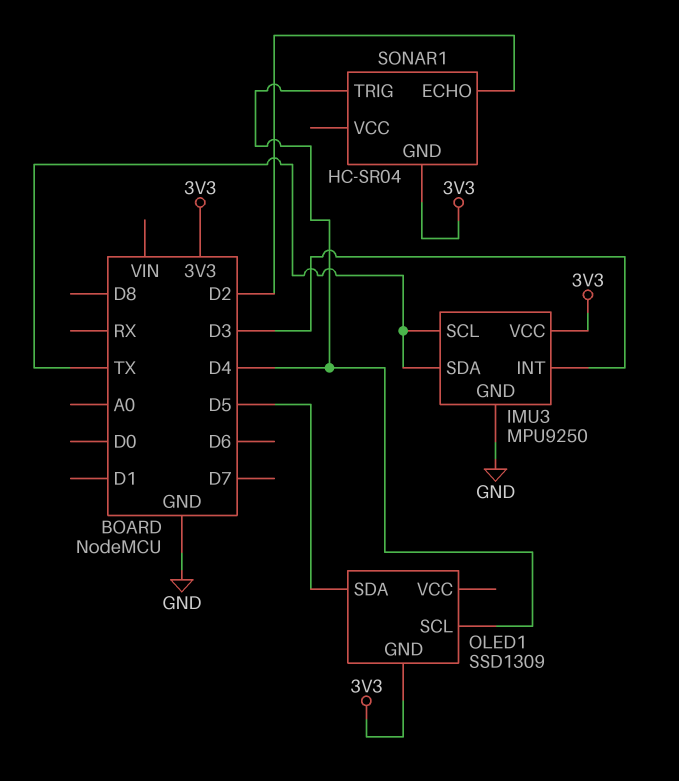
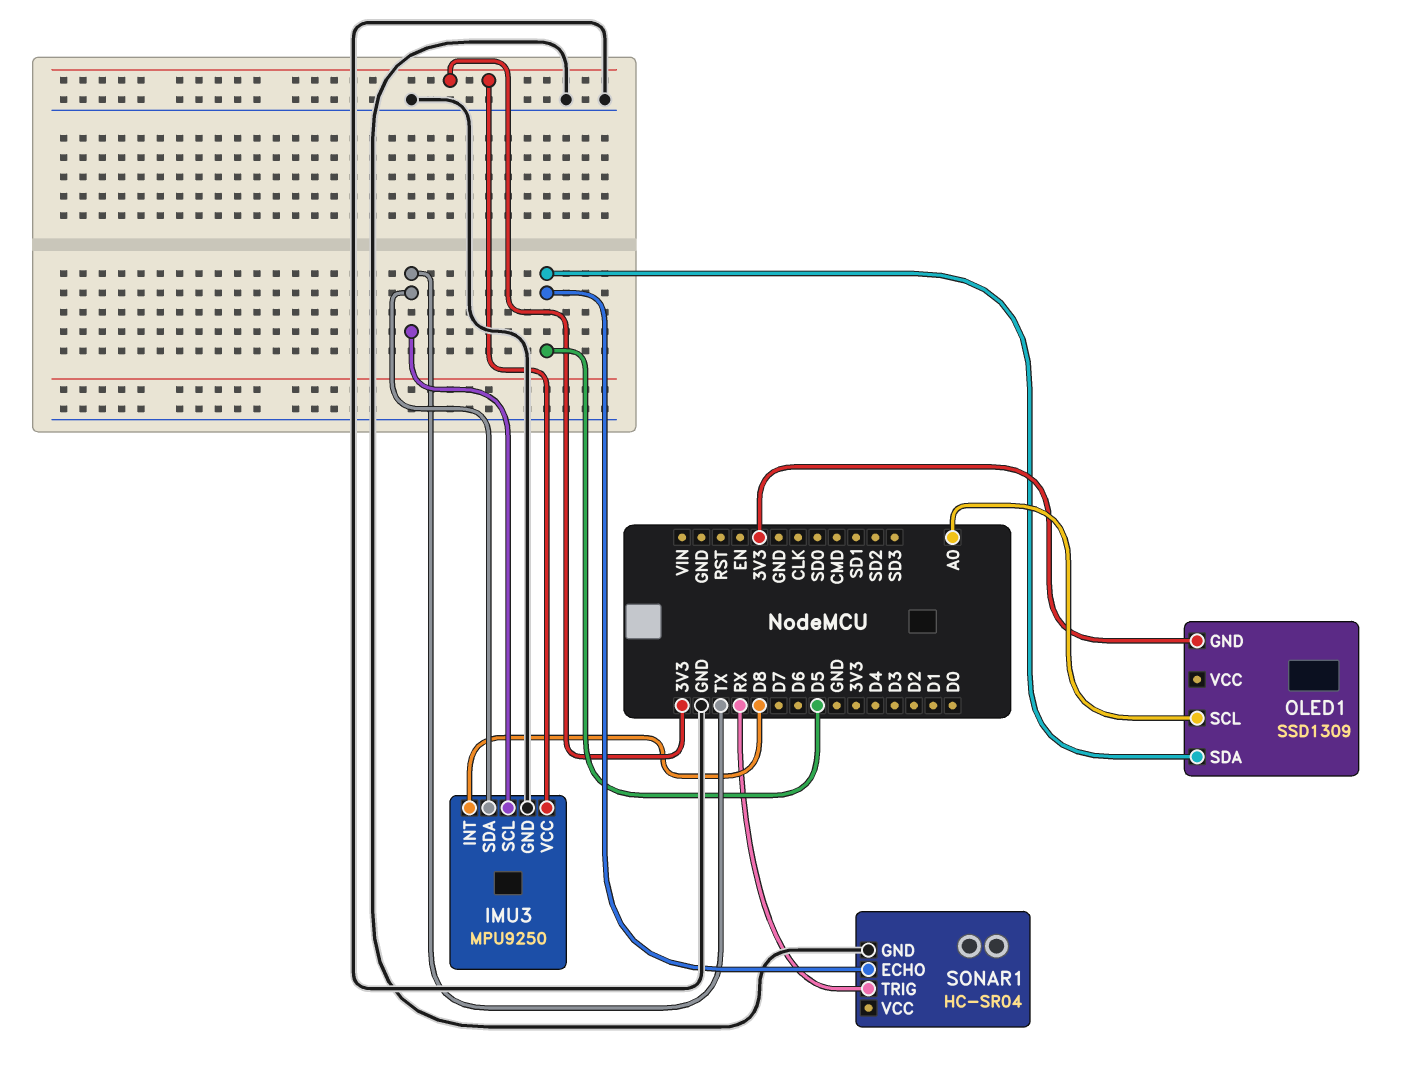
IMU3 pin INT: D3 -> D8
OLED1 pin SCL: D4 -> A0
SONAR1 pin ECHO: D2 -> D5
SONAR1 pin GND: 3V3 -> GND
SONAR1 pin TRIG: D4 -> RX

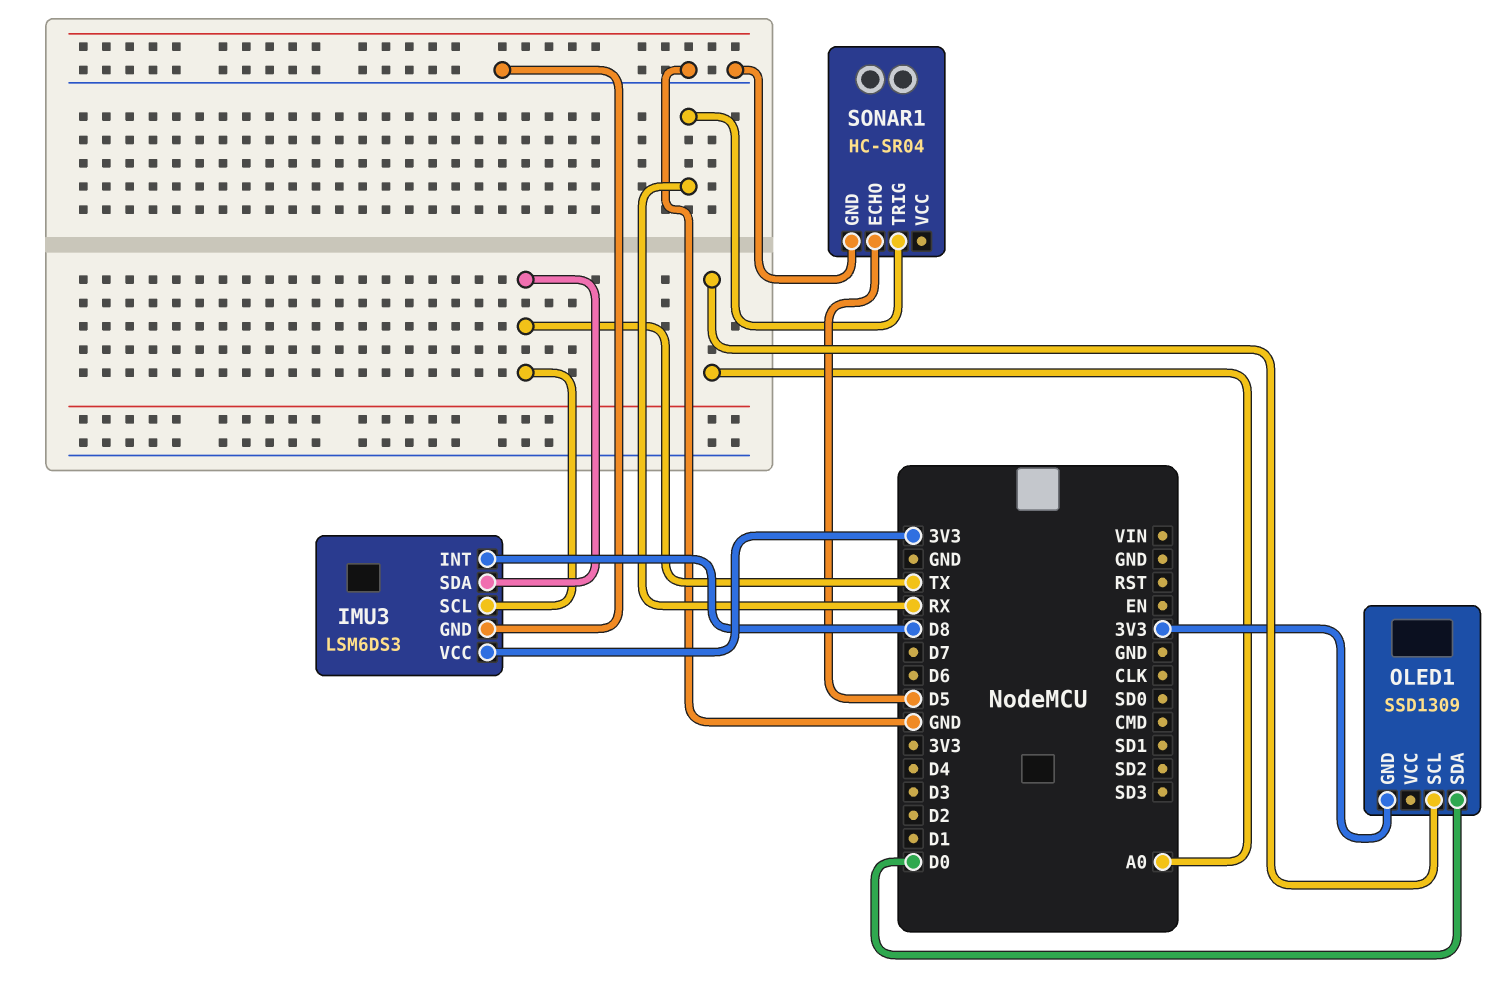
IMU3: MPU9250 -> LSM6DS3
OLED1 pin SDA: D5 -> D0

